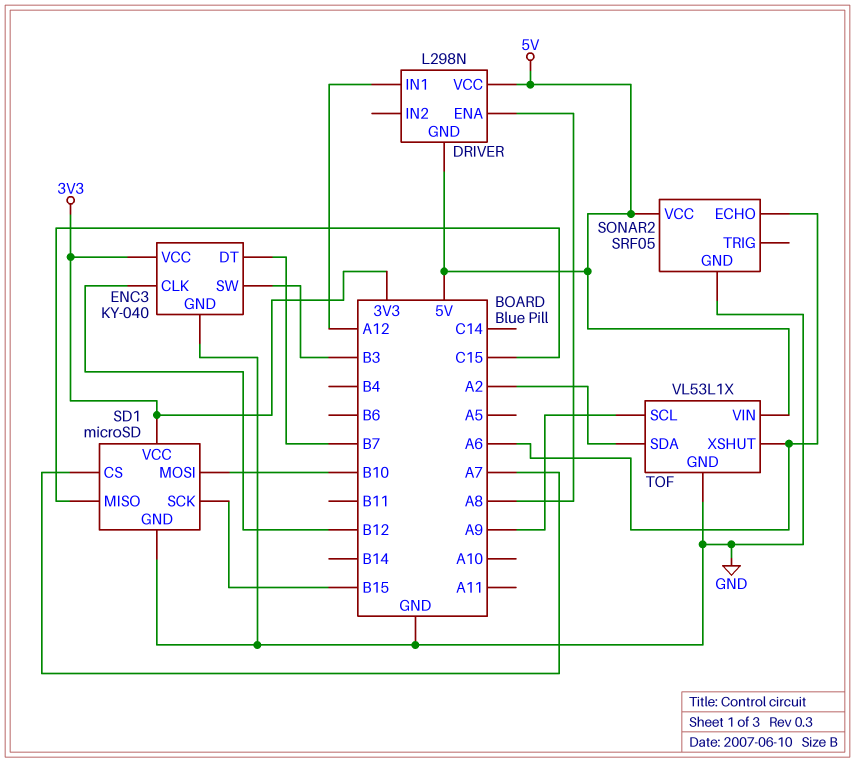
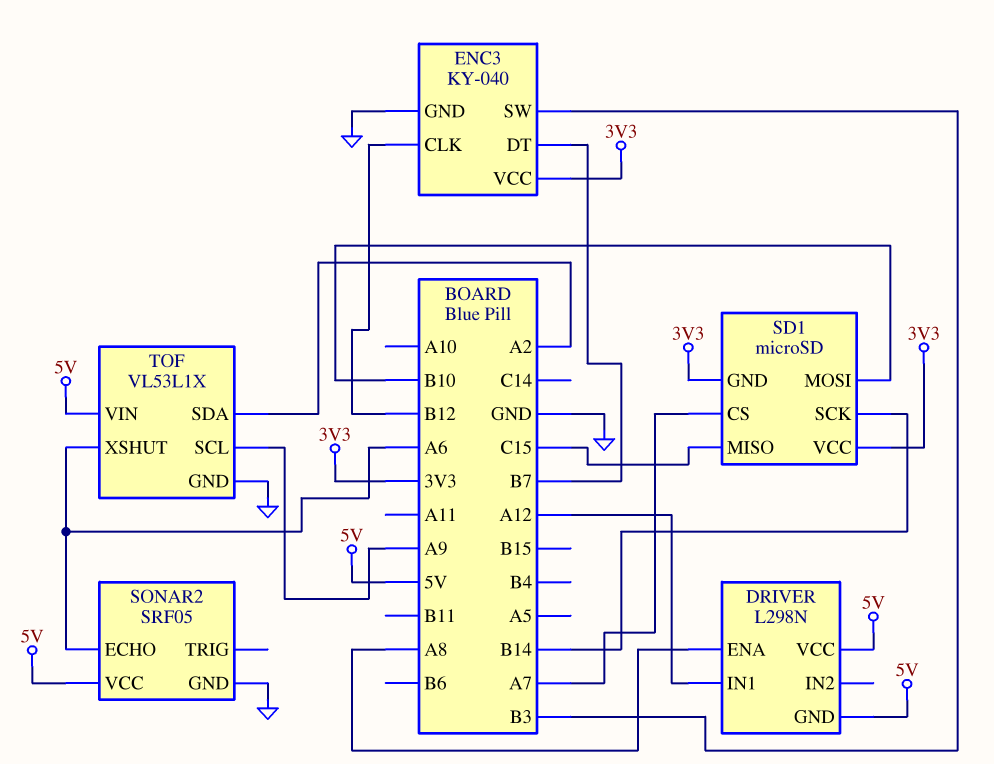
SD1 pin GND: GND -> 3V3
SD1 pin SCK: B15 -> B14

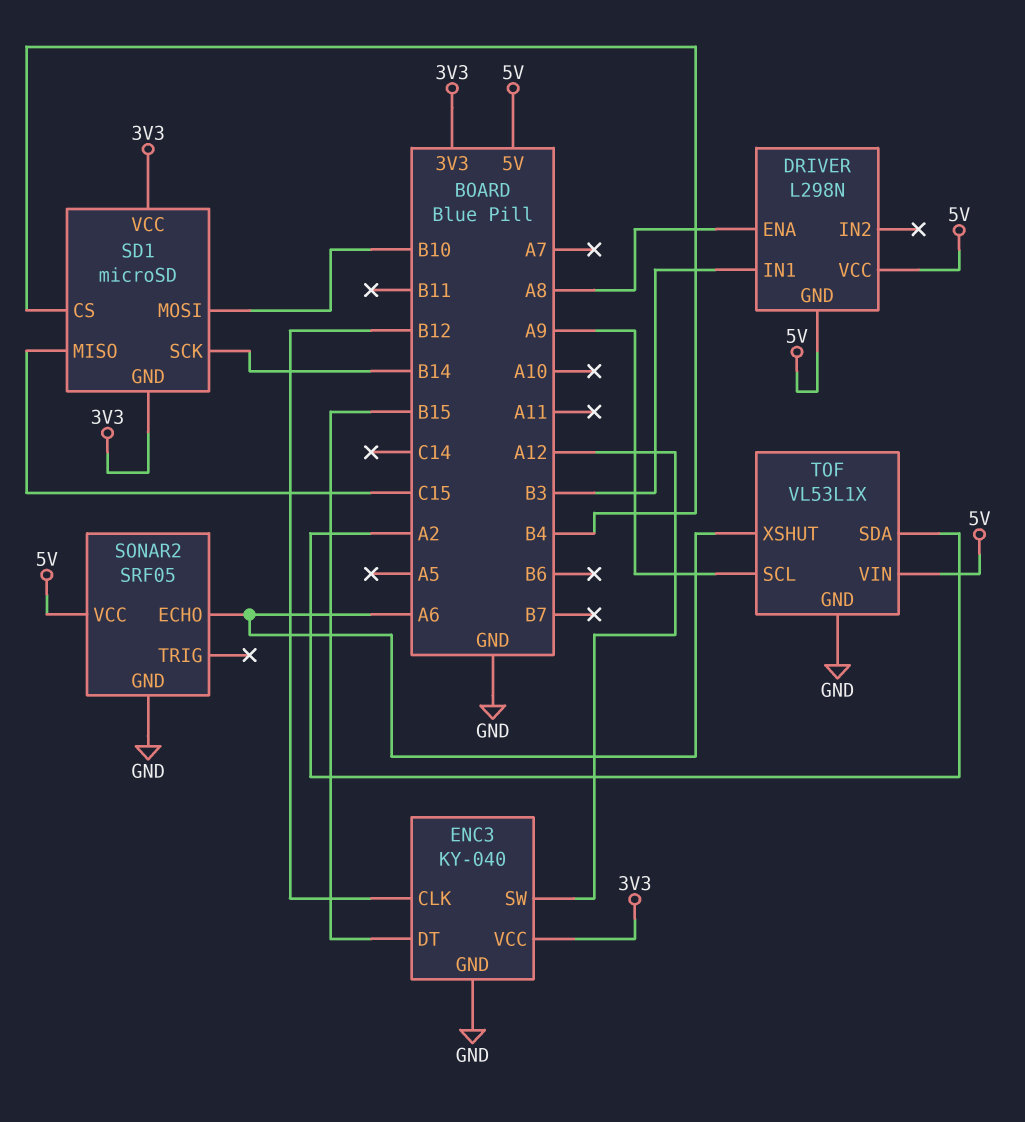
DRIVER pin IN1: A12 -> B3
ENC3 pin DT: B7 -> B15
ENC3 pin SW: B3 -> A12
SD1 pin CS: A7 -> B4

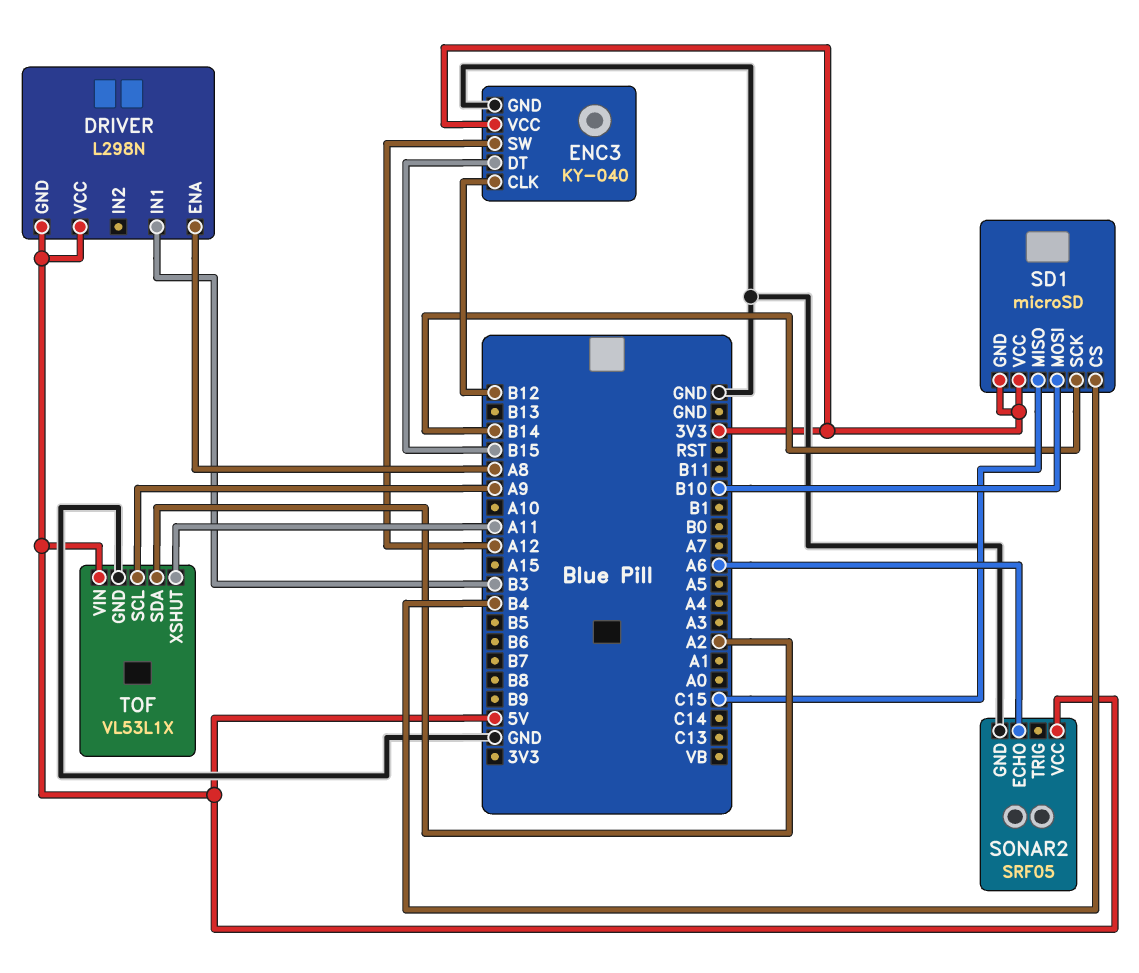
TOF pin XSHUT: A6 -> A11

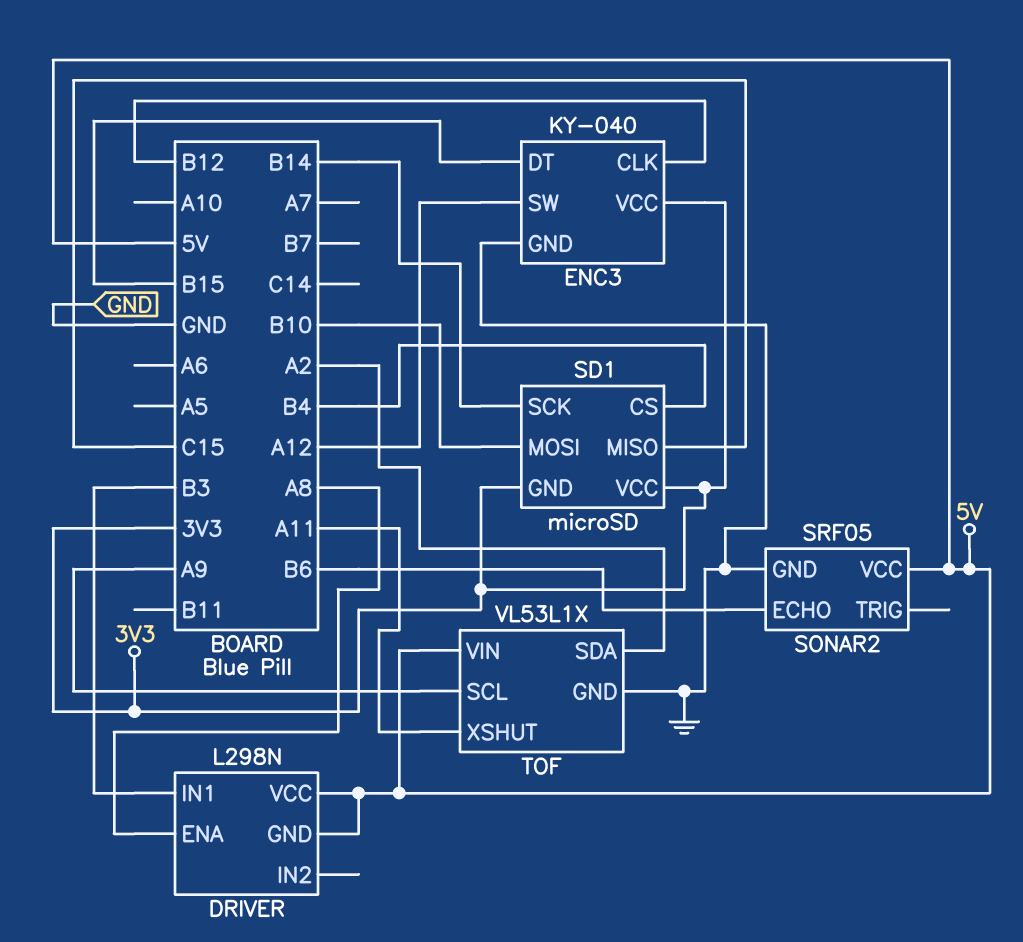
SONAR2 pin ECHO: A6 -> B6

